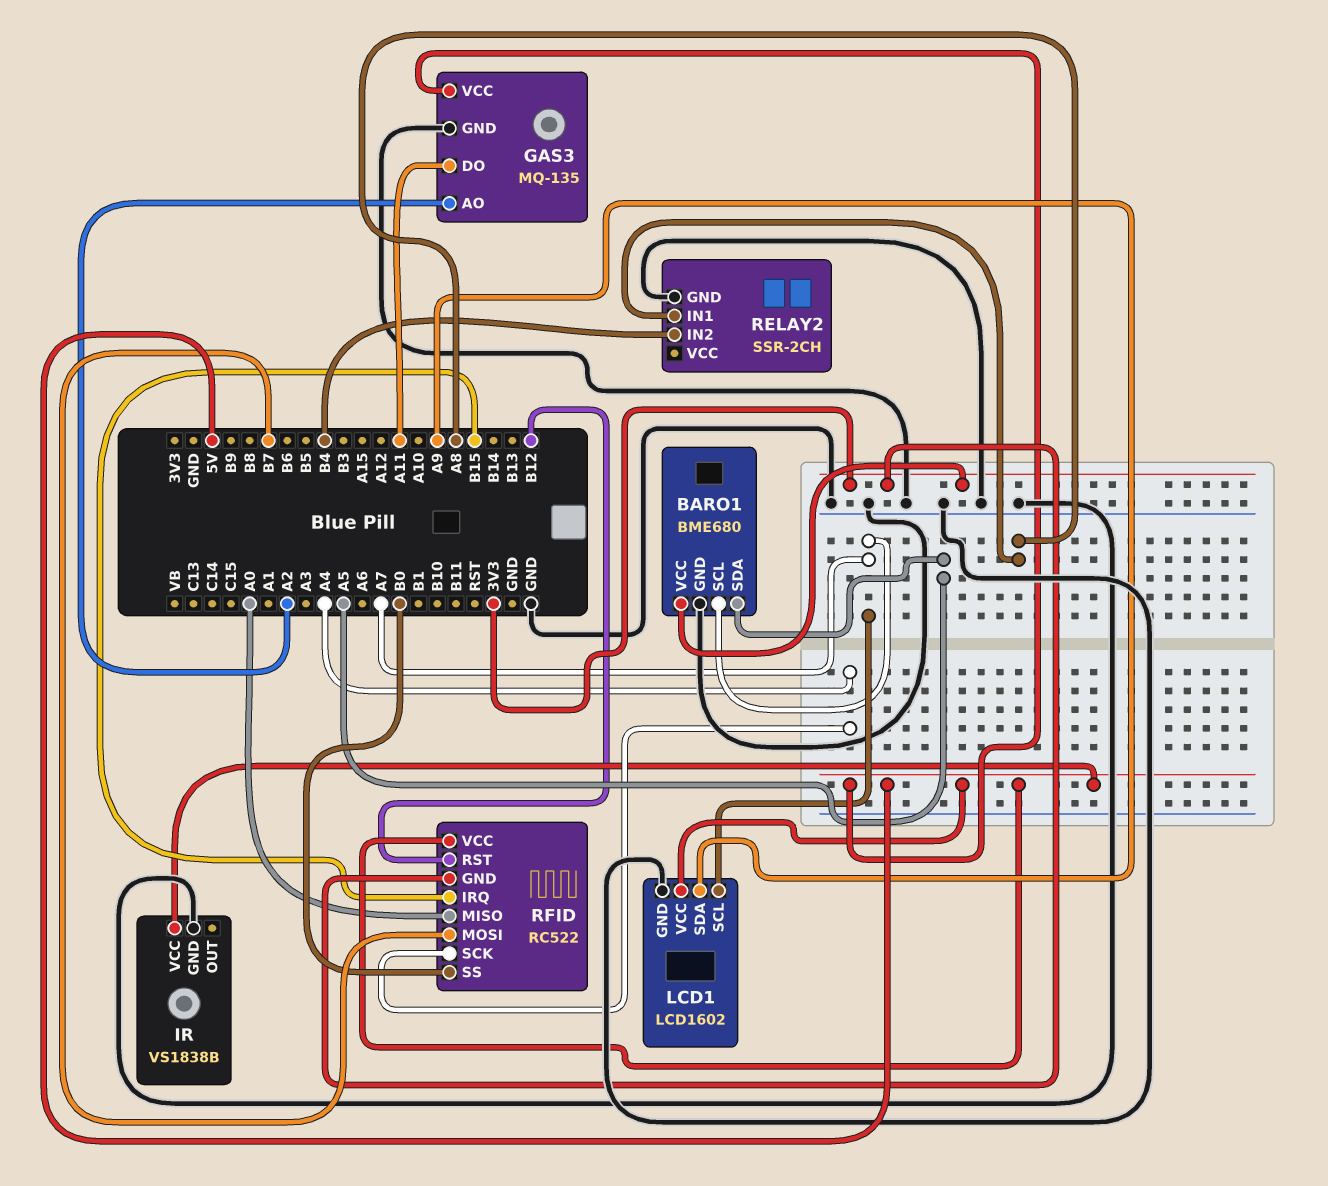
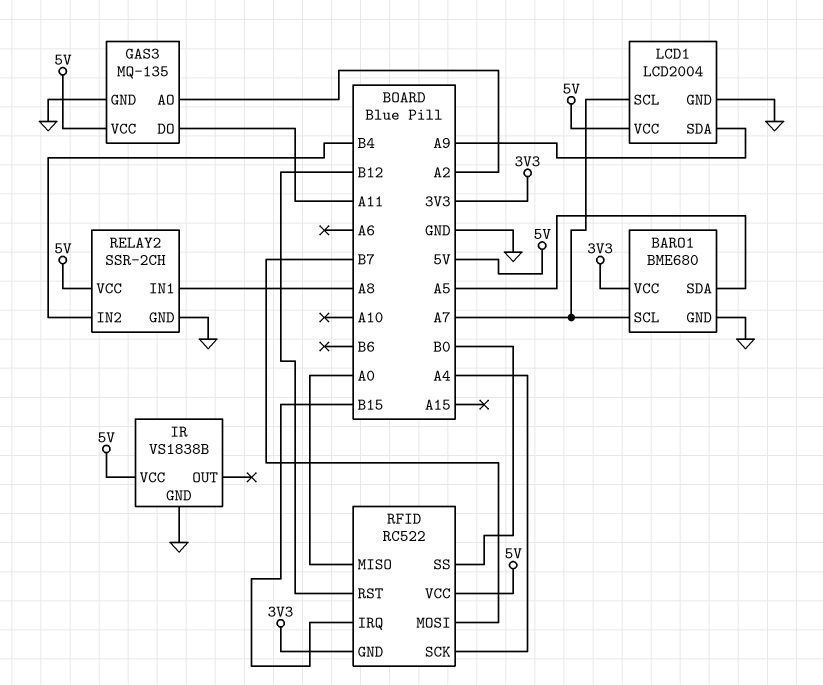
LCD1: LCD1602 -> LCD2004
RELAY2 pin VCC: none -> 5V

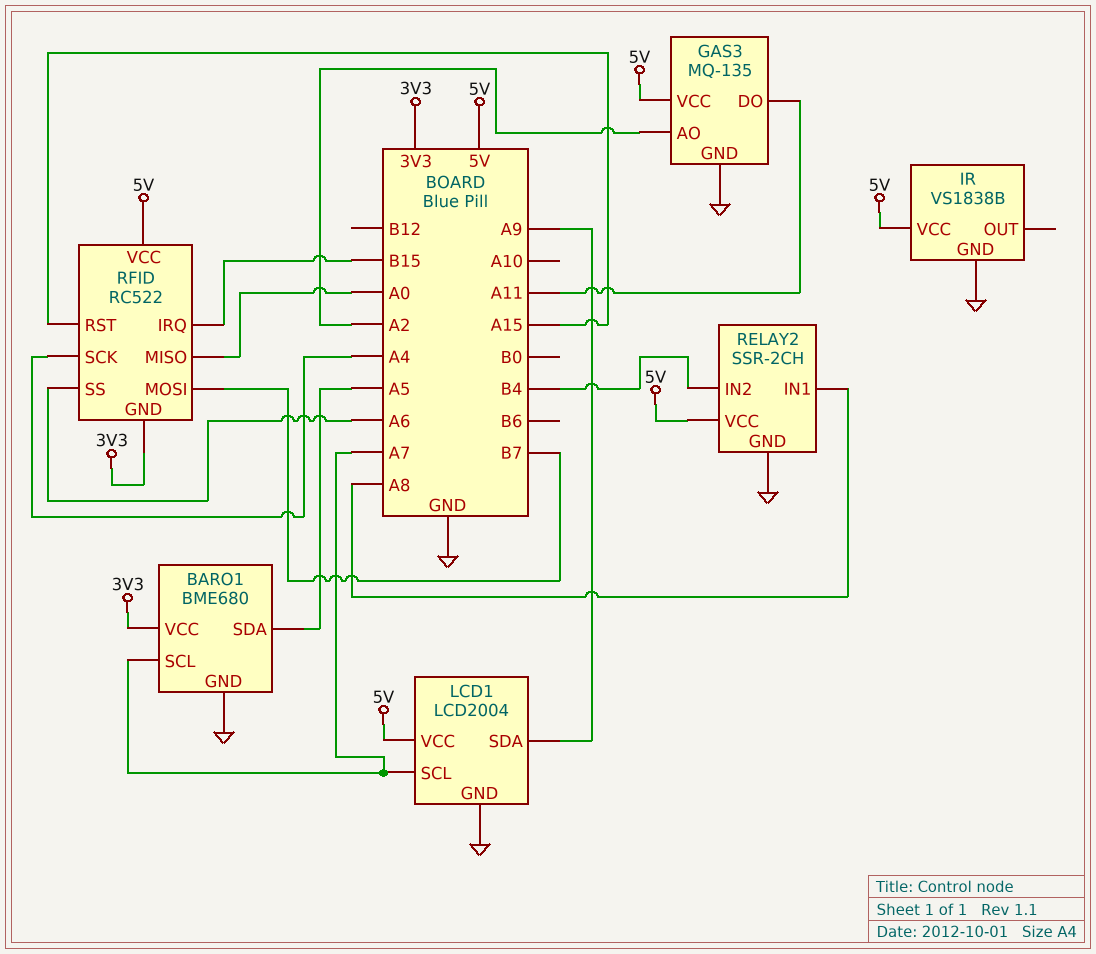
RFID pin RST: B12 -> A15
RFID pin SS: B0 -> A6

